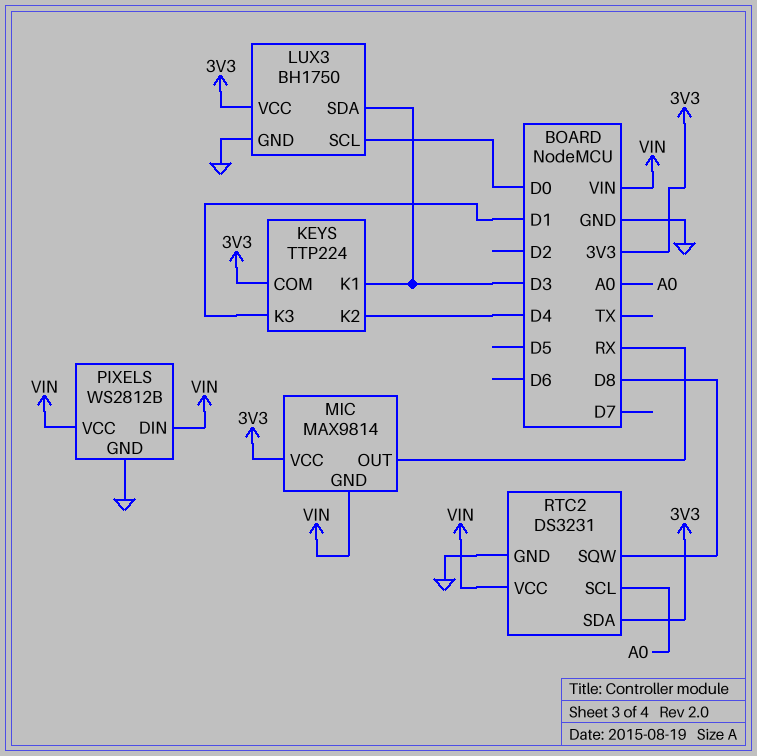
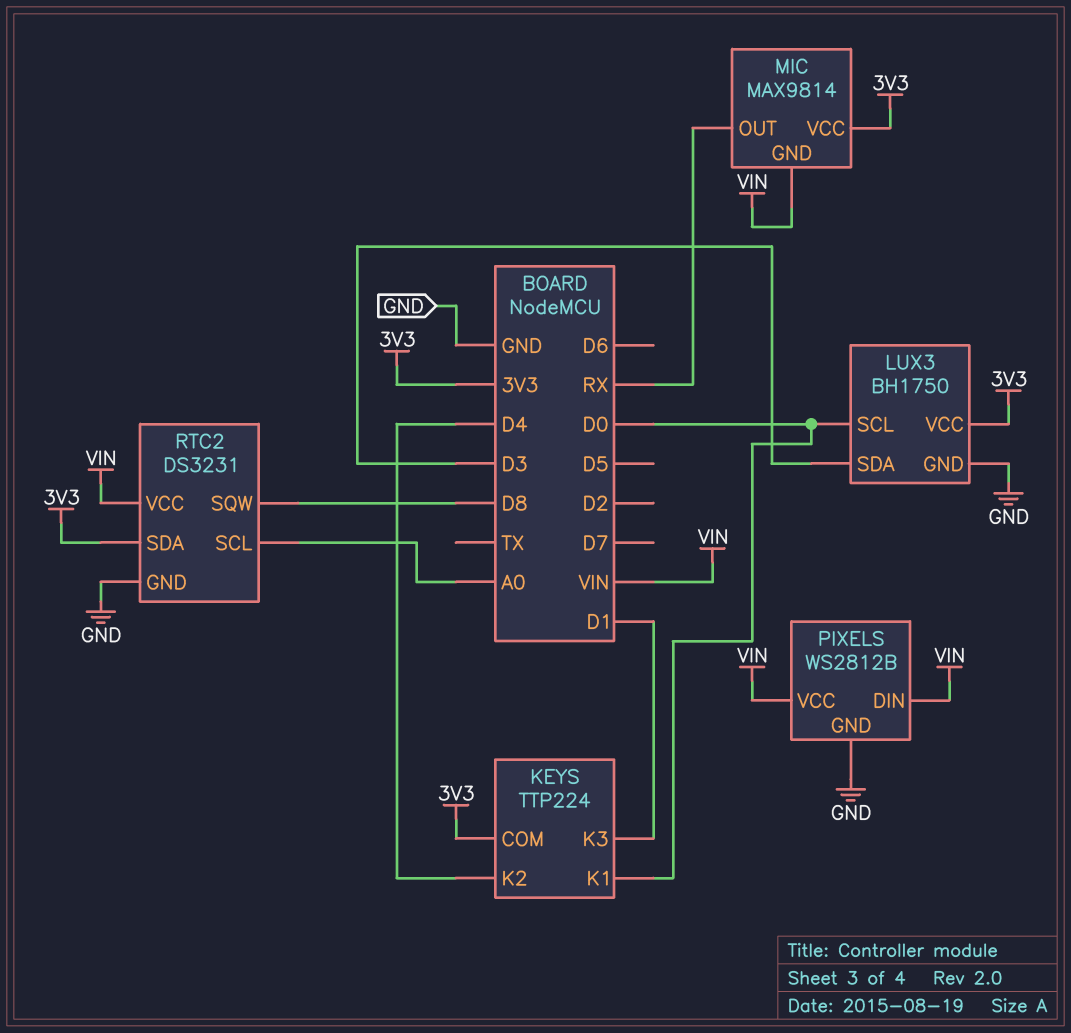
KEYS pin K1: D3 -> D0

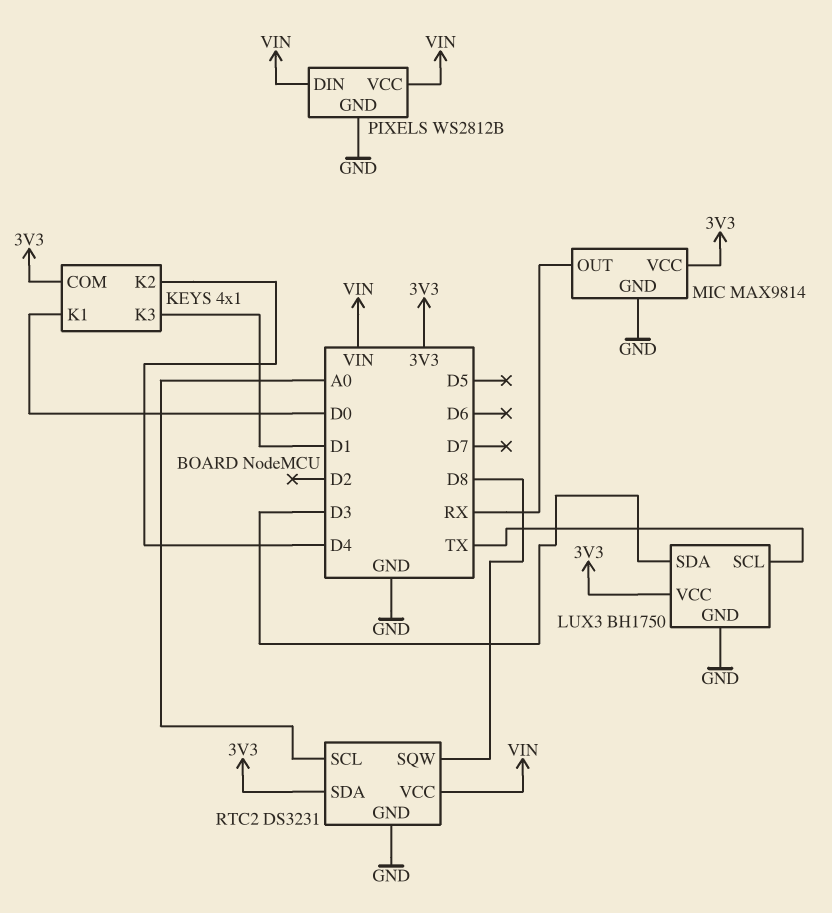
KEYS: TTP224 -> 4x1
LUX3 pin SCL: D0 -> TX
MIC pin GND: VIN -> GND

